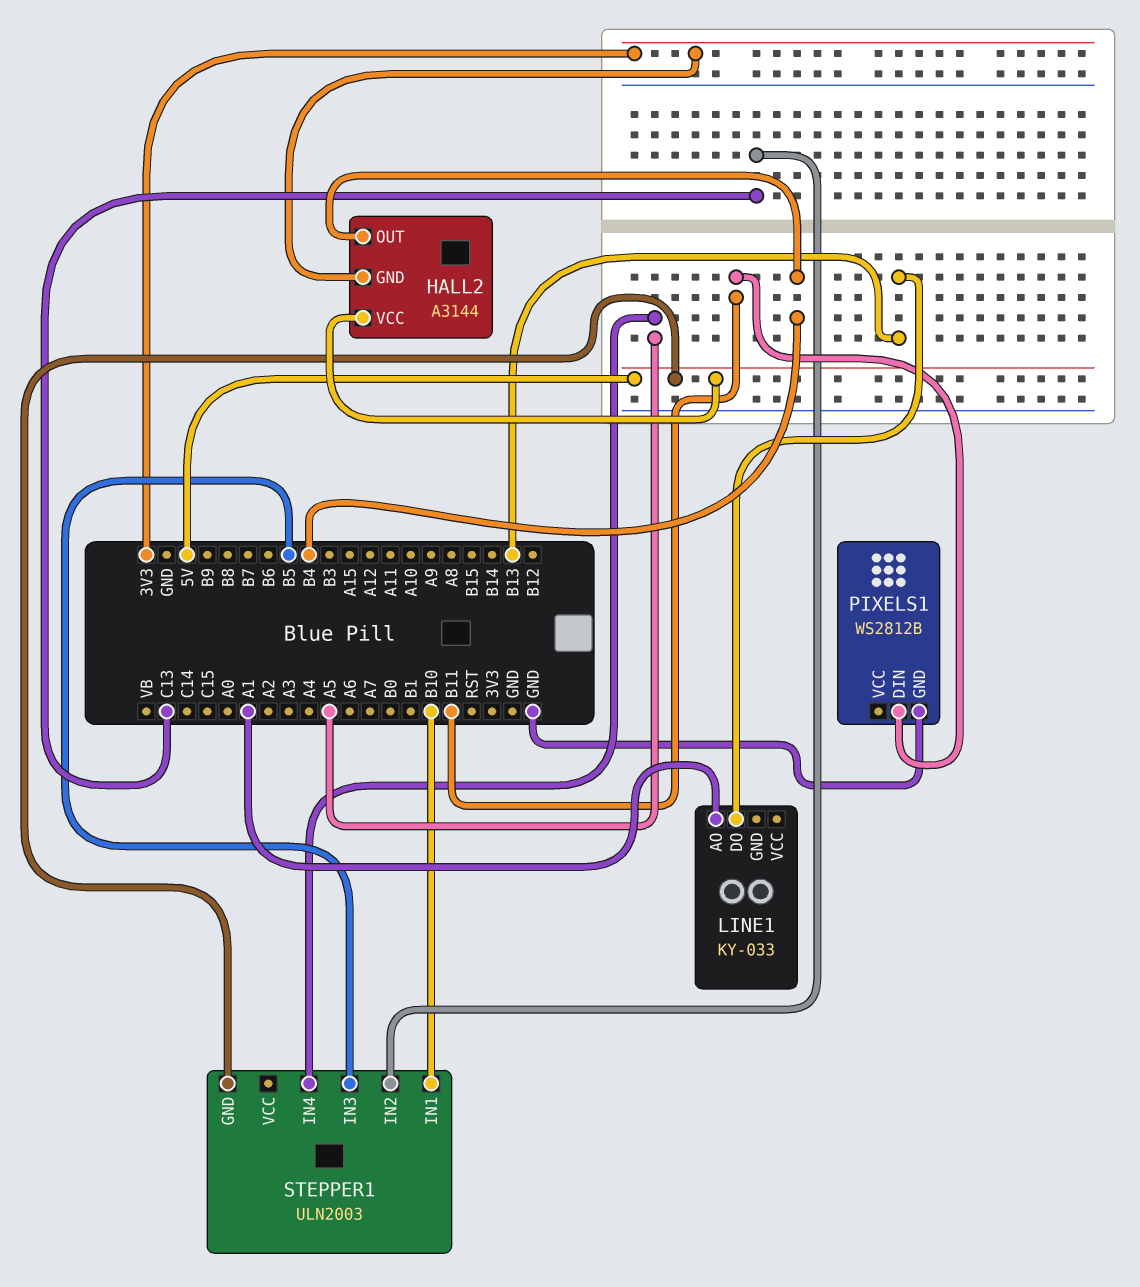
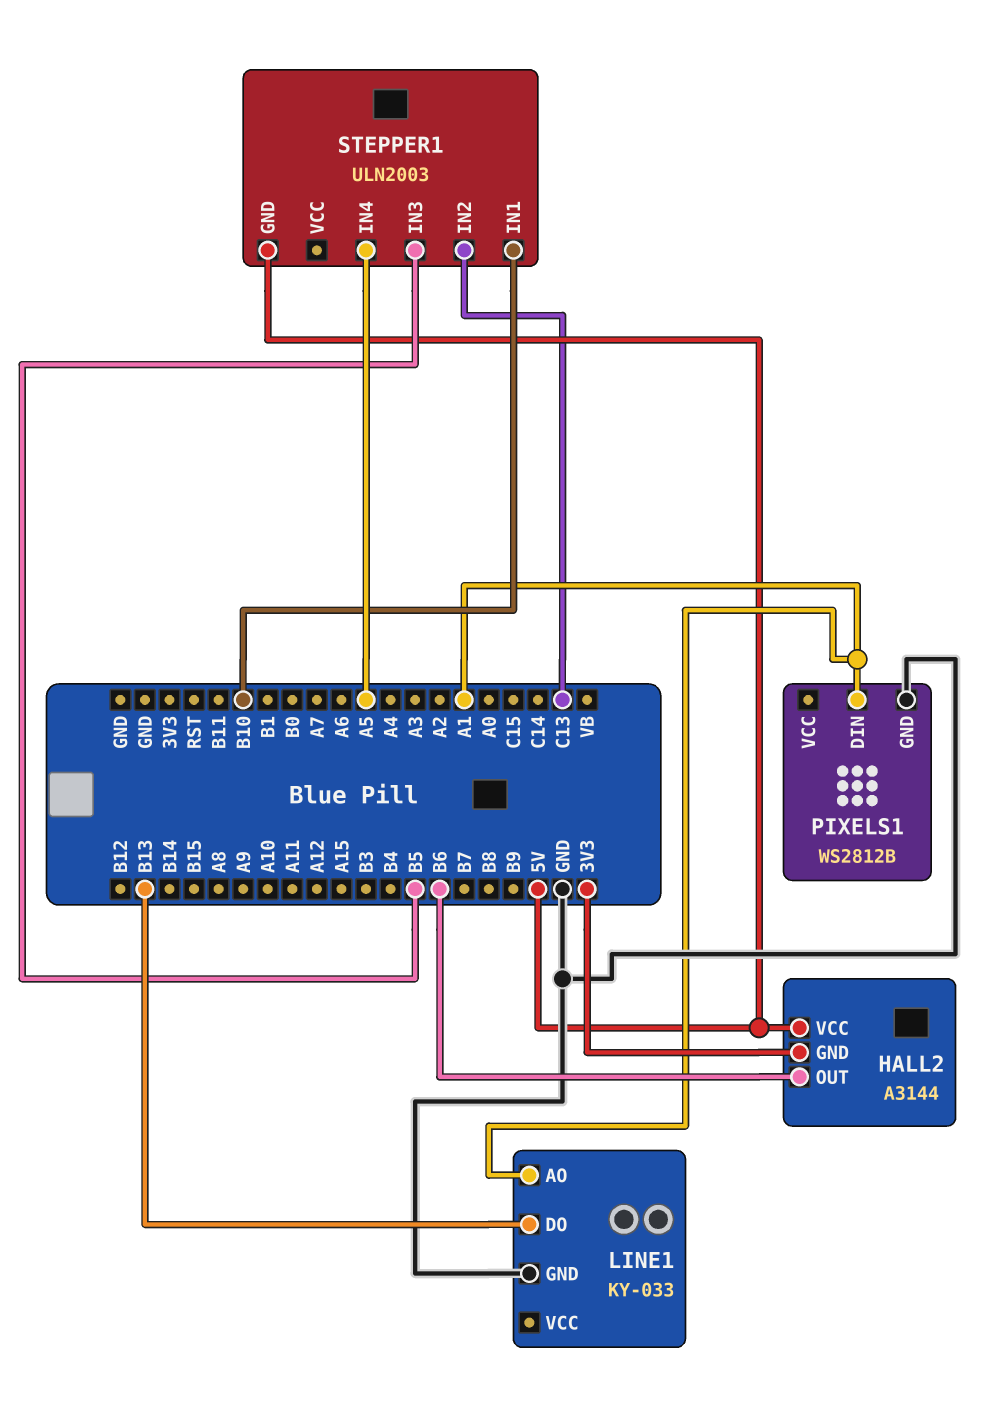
HALL2 pin OUT: B4 -> B6
LINE1 pin GND: none -> GND
PIXELS1 pin DIN: B11 -> A1

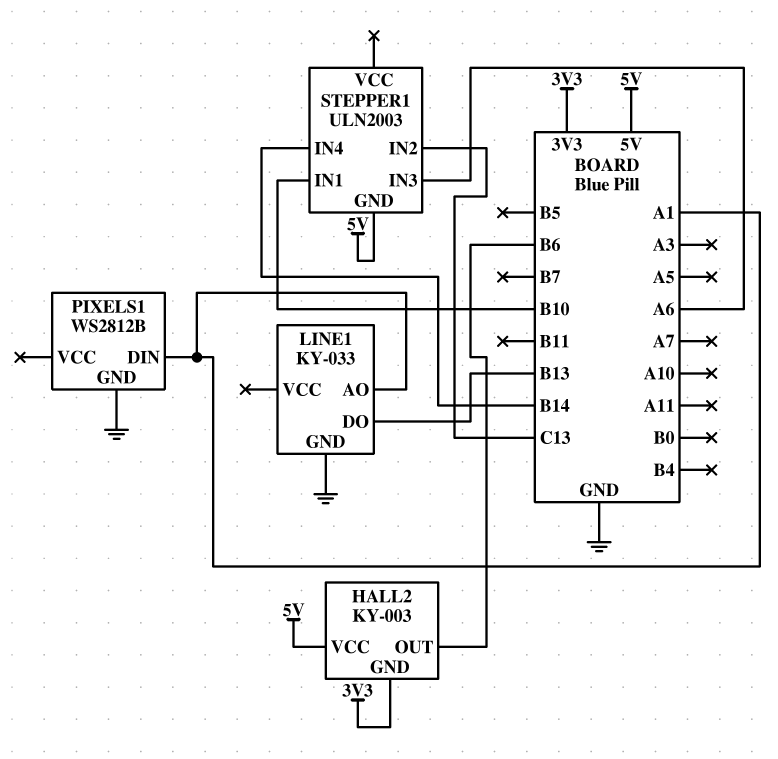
HALL2: A3144 -> KY-003
STEPPER1 pin IN3: B5 -> A6
STEPPER1 pin IN4: A5 -> B14

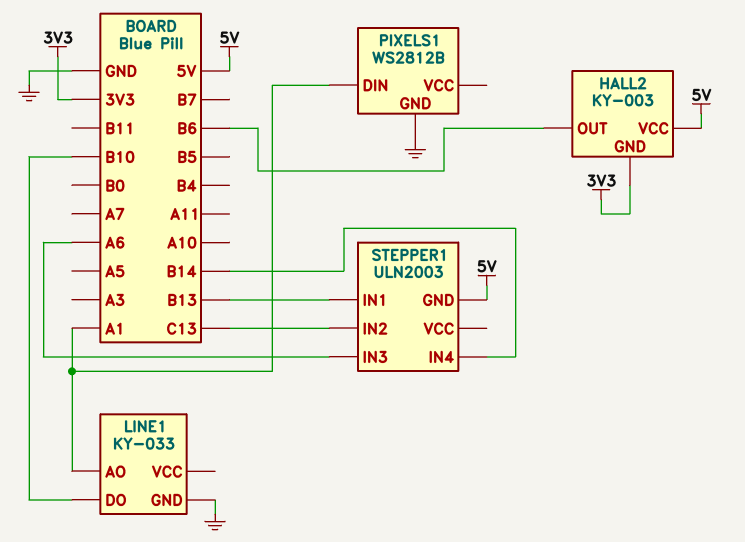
LINE1 pin DO: B13 -> B10
STEPPER1 pin IN1: B10 -> B13

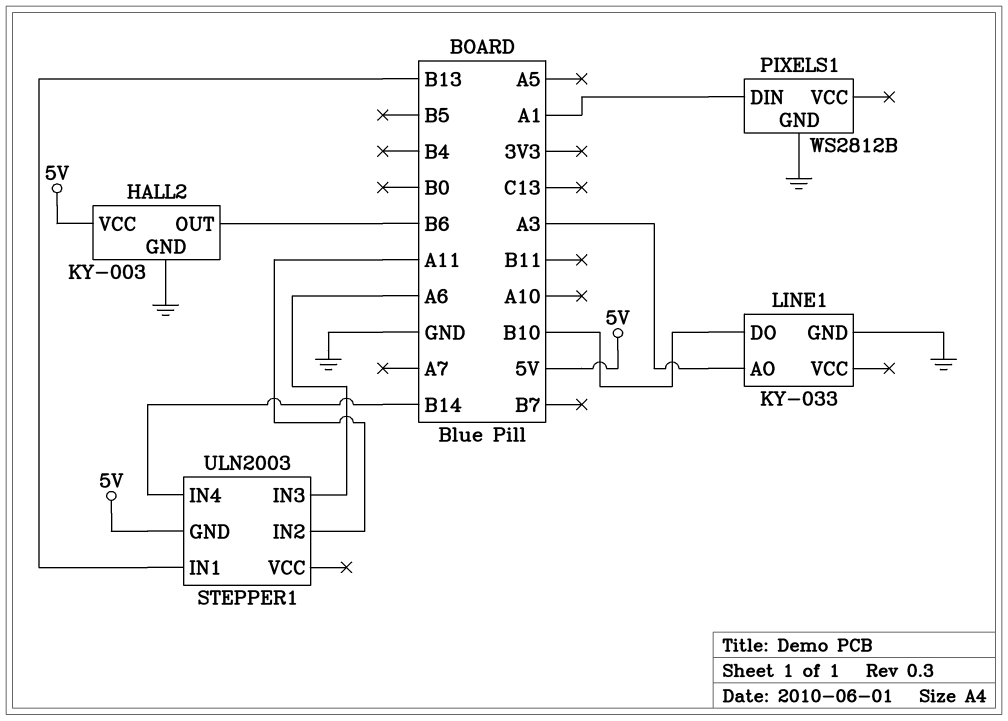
HALL2 pin GND: 3V3 -> GND
LINE1 pin AO: A1 -> A3
STEPPER1 pin IN2: C13 -> A11

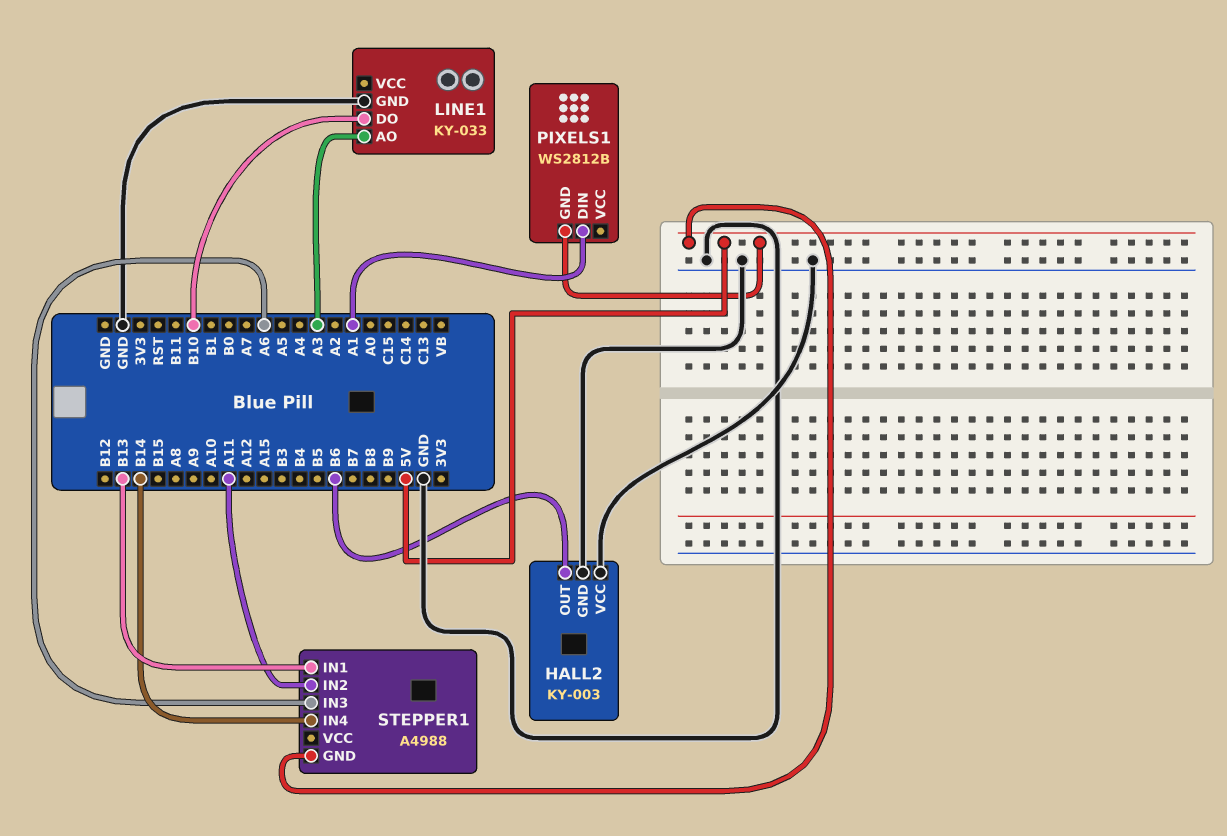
HALL2 pin VCC: 5V -> GND
PIXELS1 pin GND: GND -> 5V
STEPPER1: ULN2003 -> A4988

